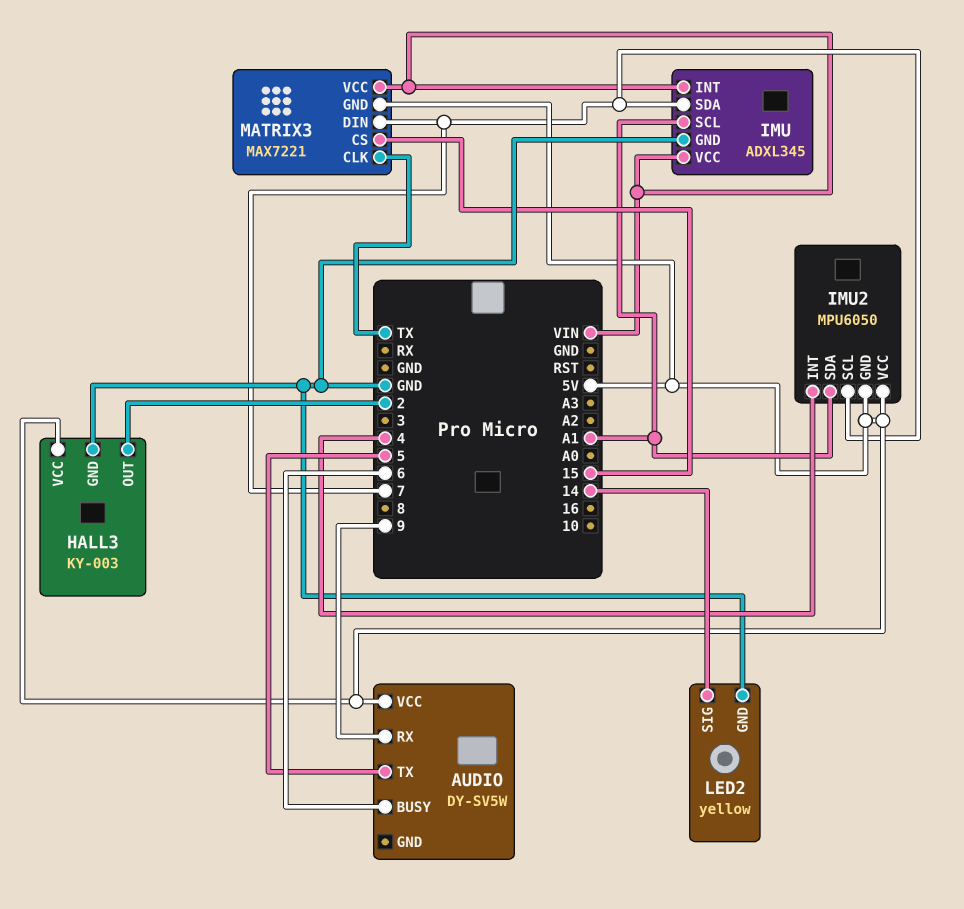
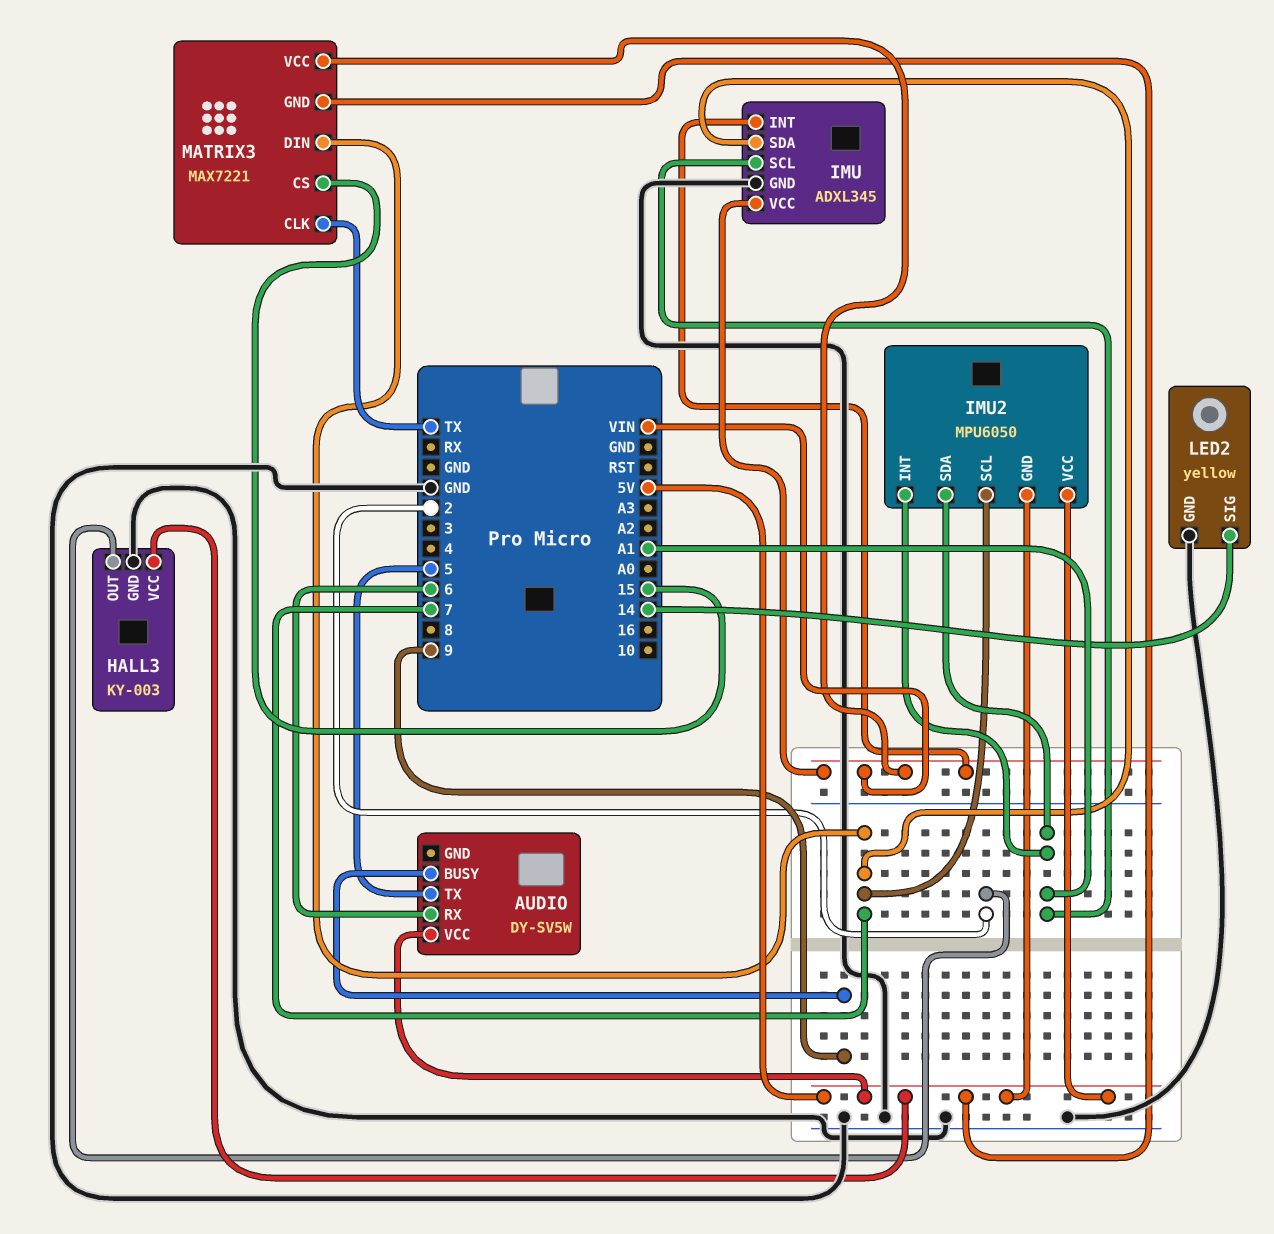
AUDIO pin BUSY: 6 -> 9
AUDIO pin RX: 9 -> 6
IMU2 pin INT: 4 -> A1

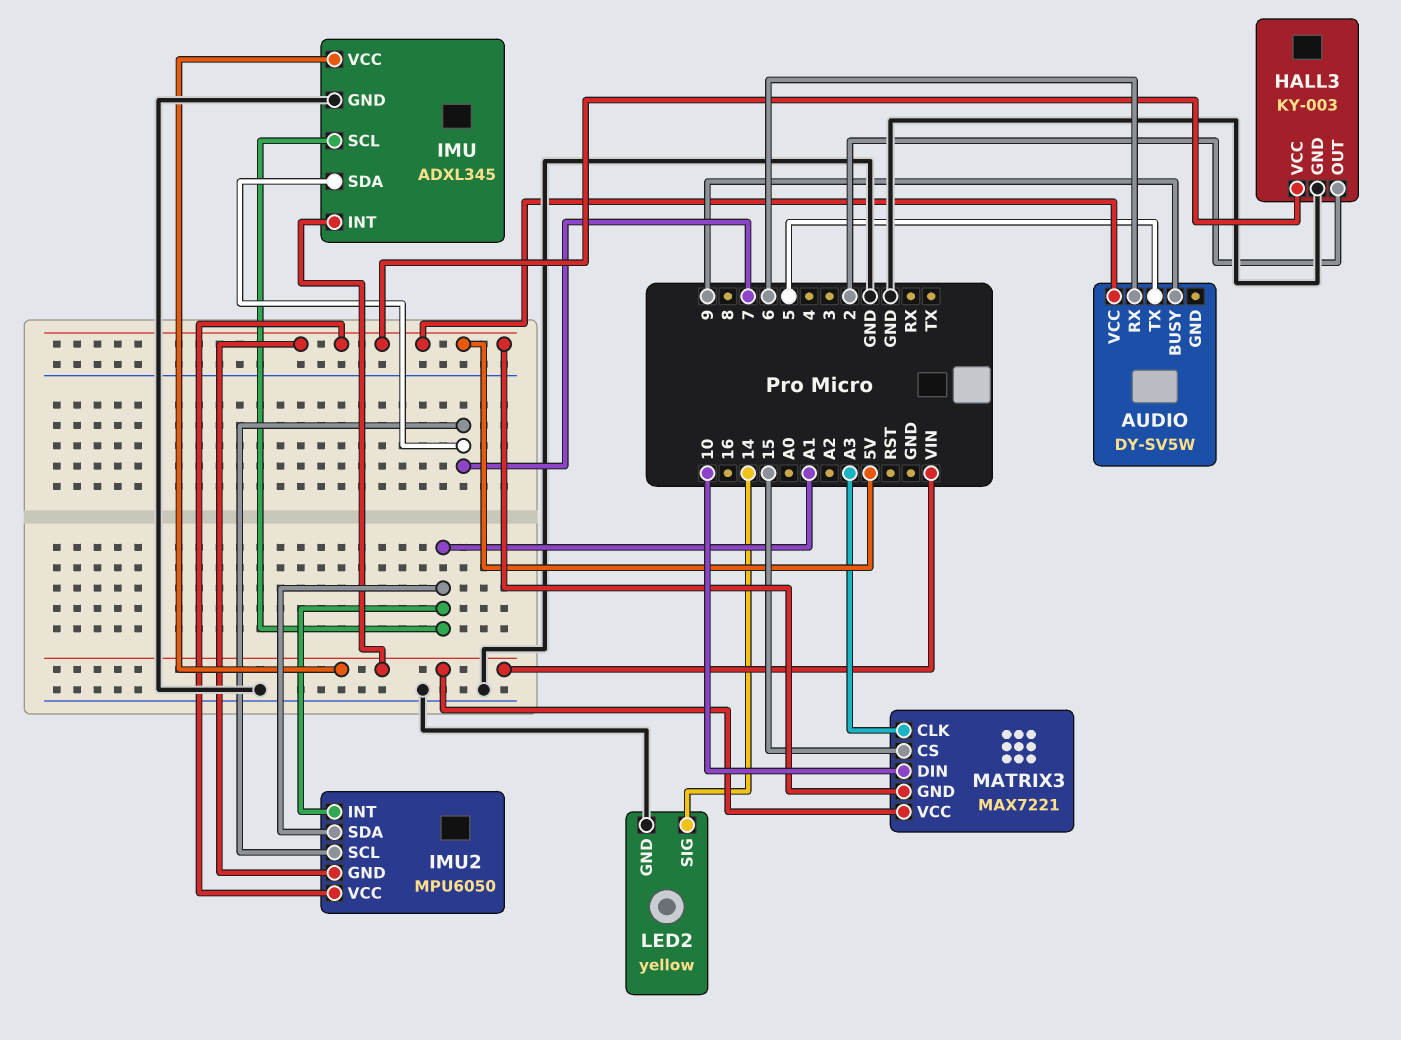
MATRIX3 pin CLK: TX -> A3
MATRIX3 pin DIN: 7 -> 10

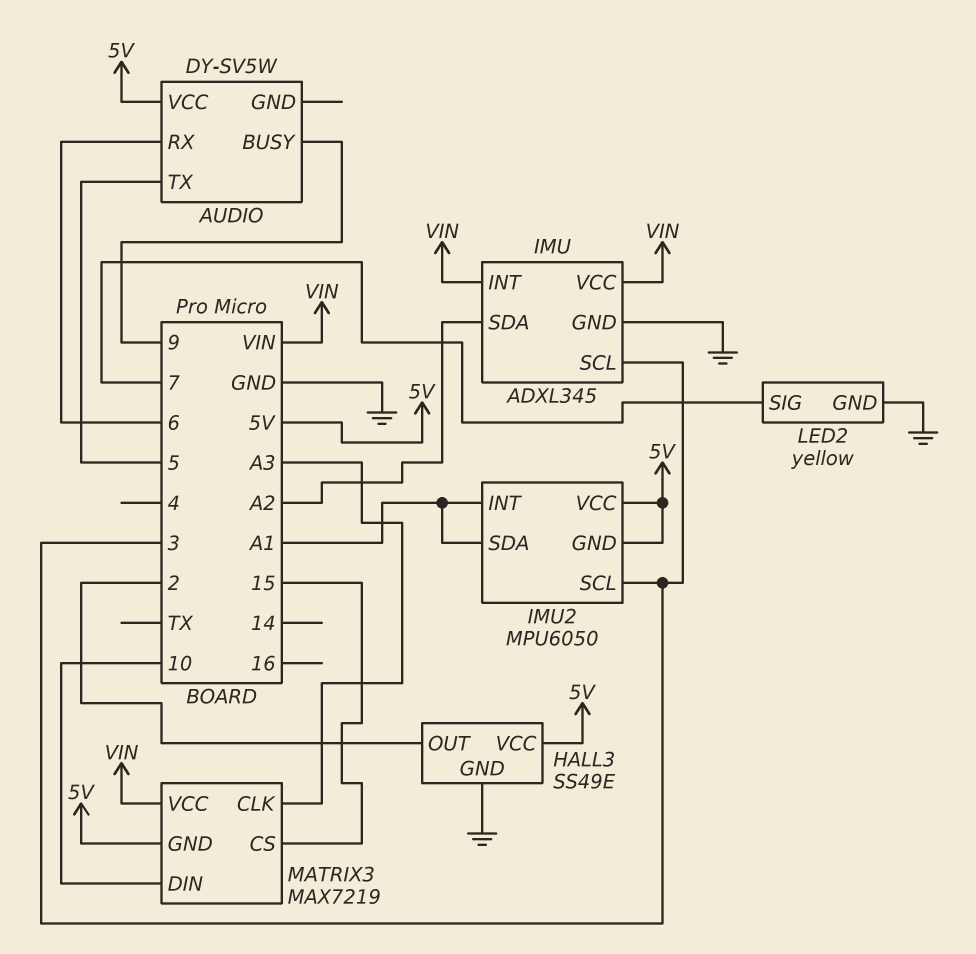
HALL3: KY-003 -> SS49E
IMU pin SCL: A1 -> 3
IMU pin SDA: 7 -> A2
IMU2 pin SCL: 7 -> 3
LED2 pin SIG: 14 -> 7
MATRIX3: MAX7221 -> MAX7219

